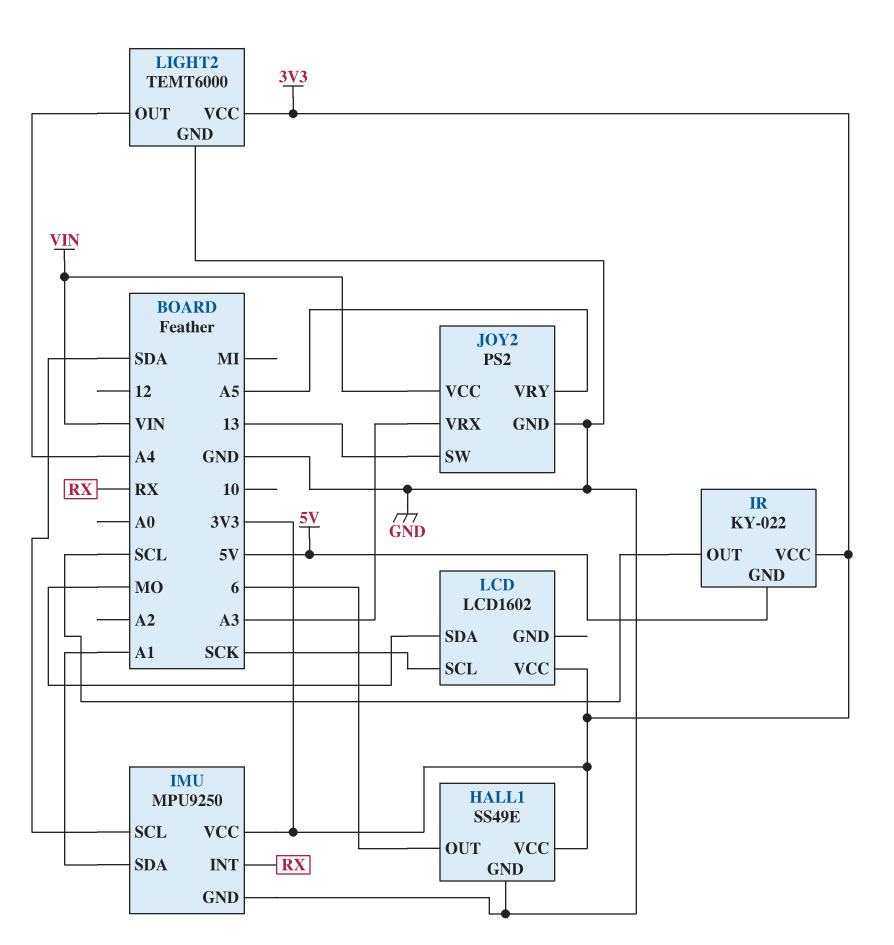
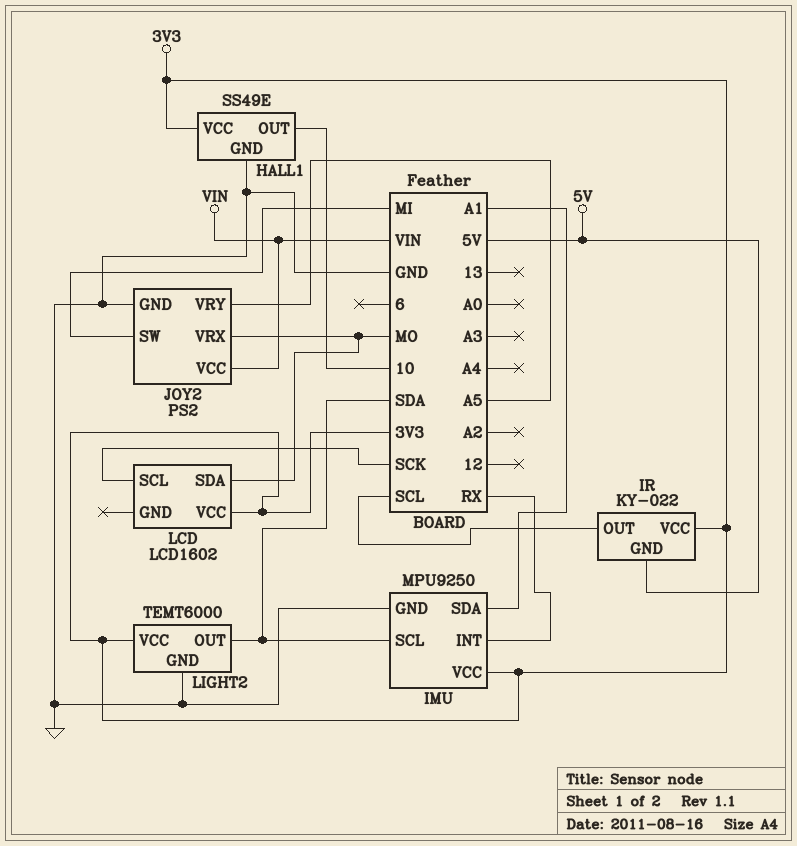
HALL1 pin OUT: 6 -> 10
JOY2 pin SW: 13 -> MI
JOY2 pin VRX: A3 -> MO
LIGHT2 pin OUT: A4 -> SDA

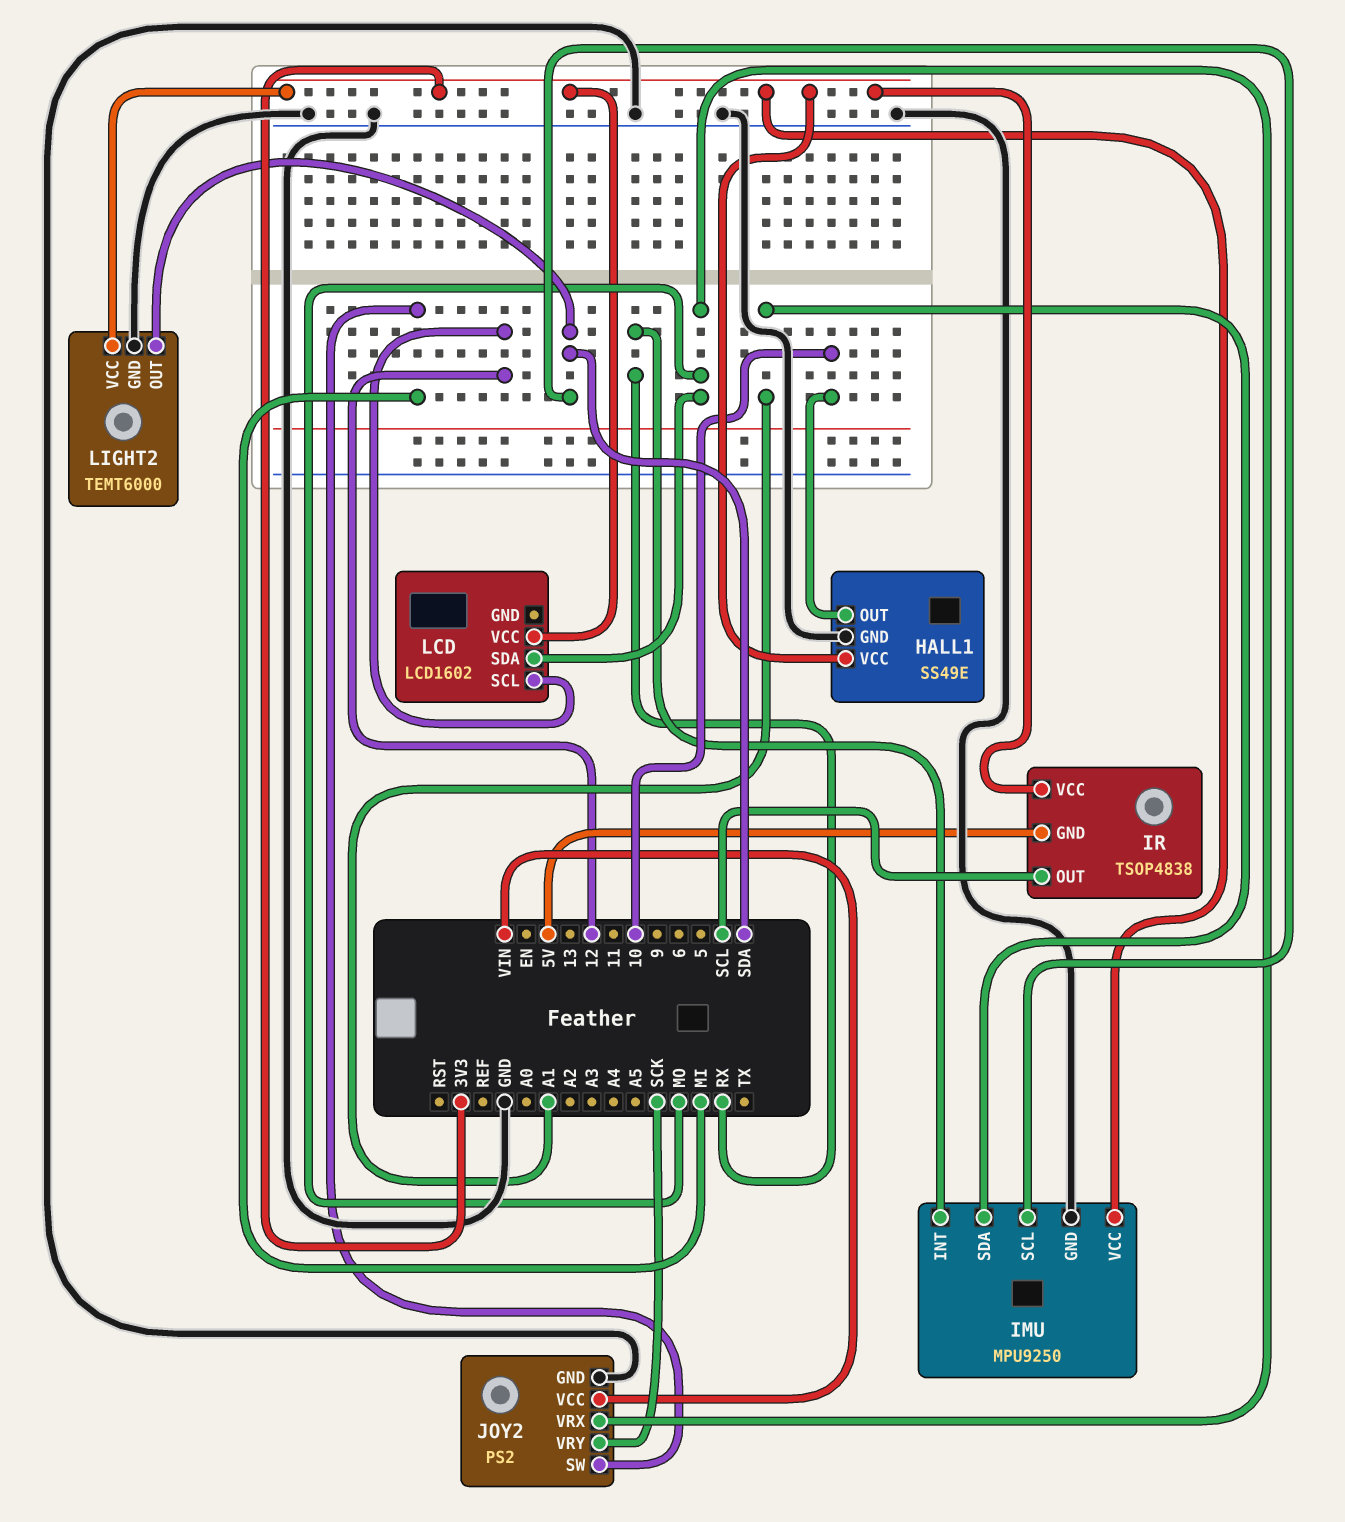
IR: KY-022 -> TSOP4838
JOY2 pin VRY: A5 -> SCK
LCD pin SCL: SCK -> 12

